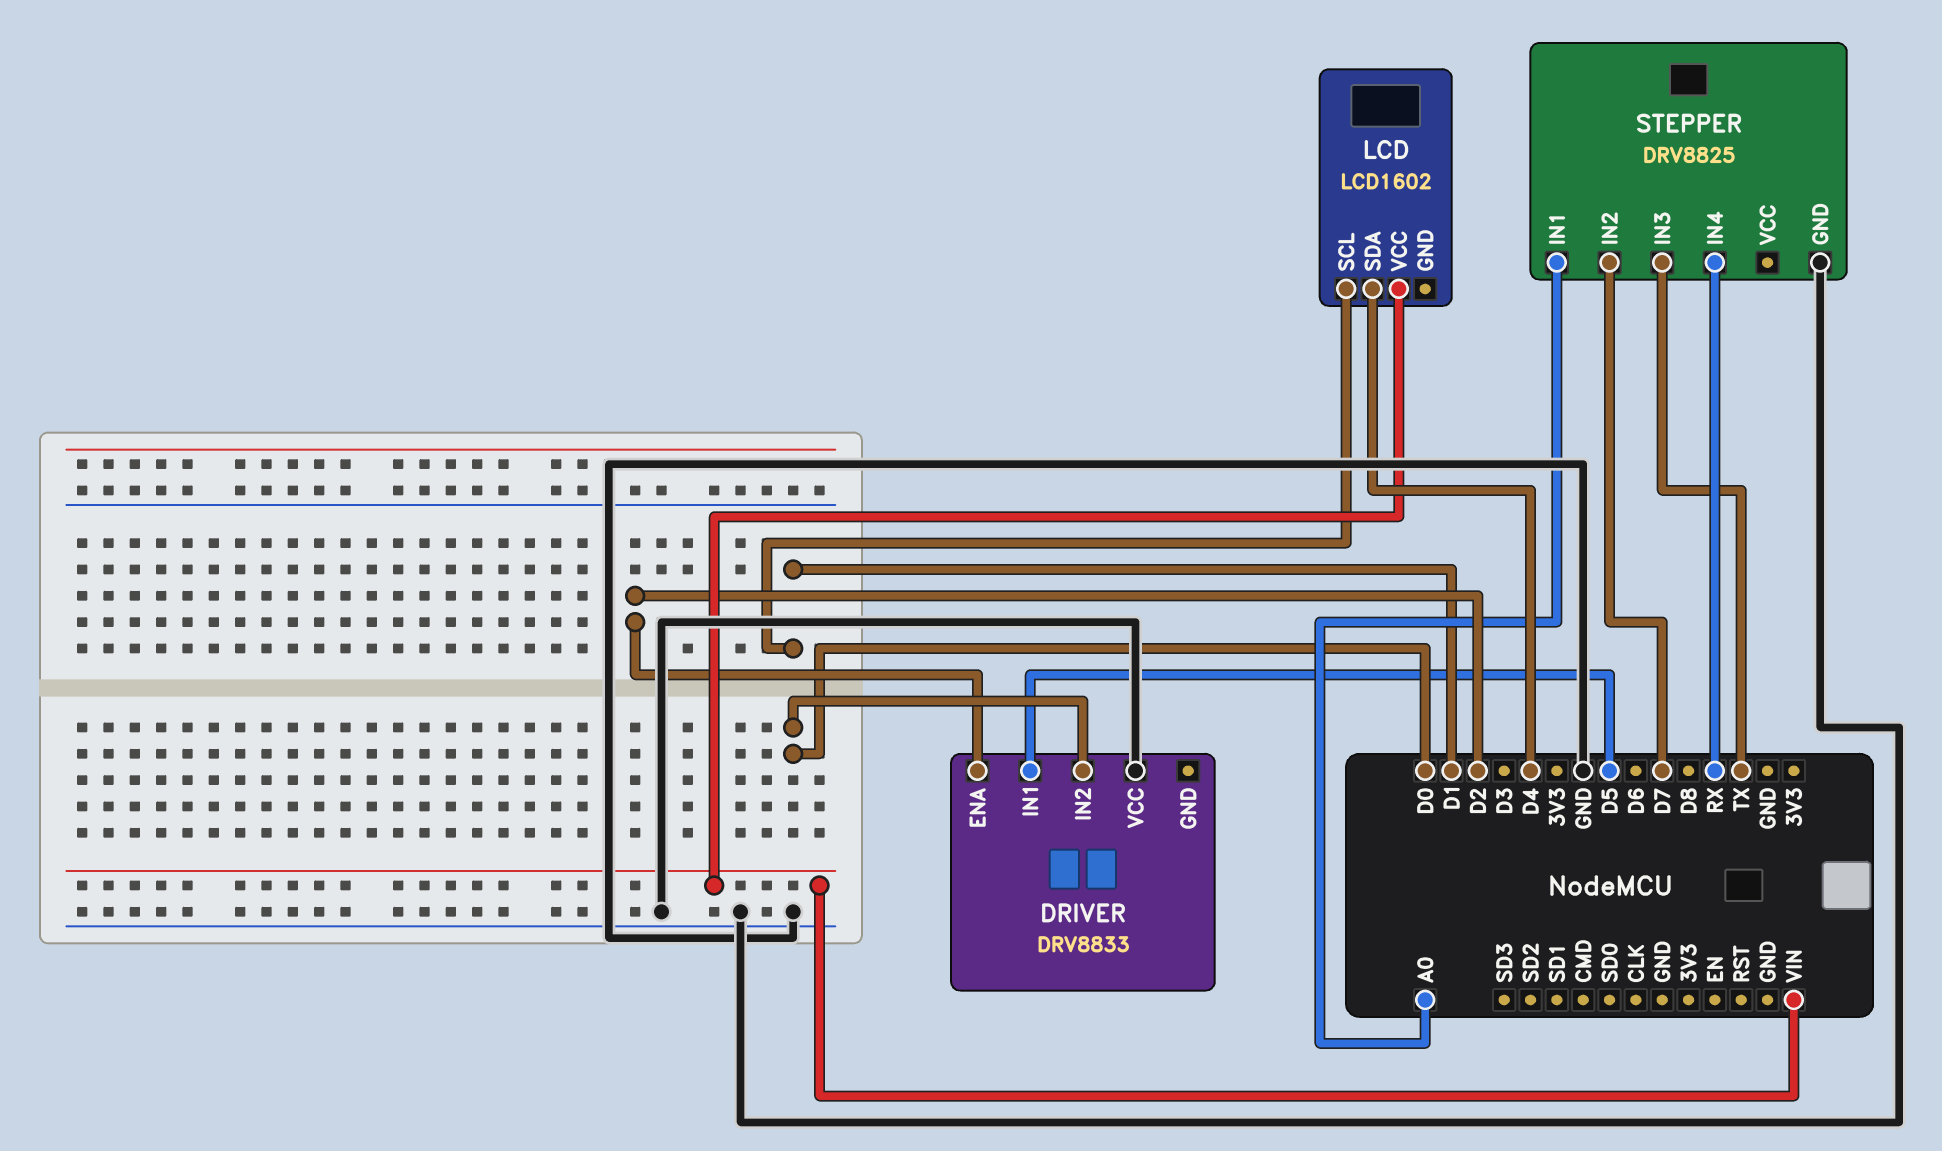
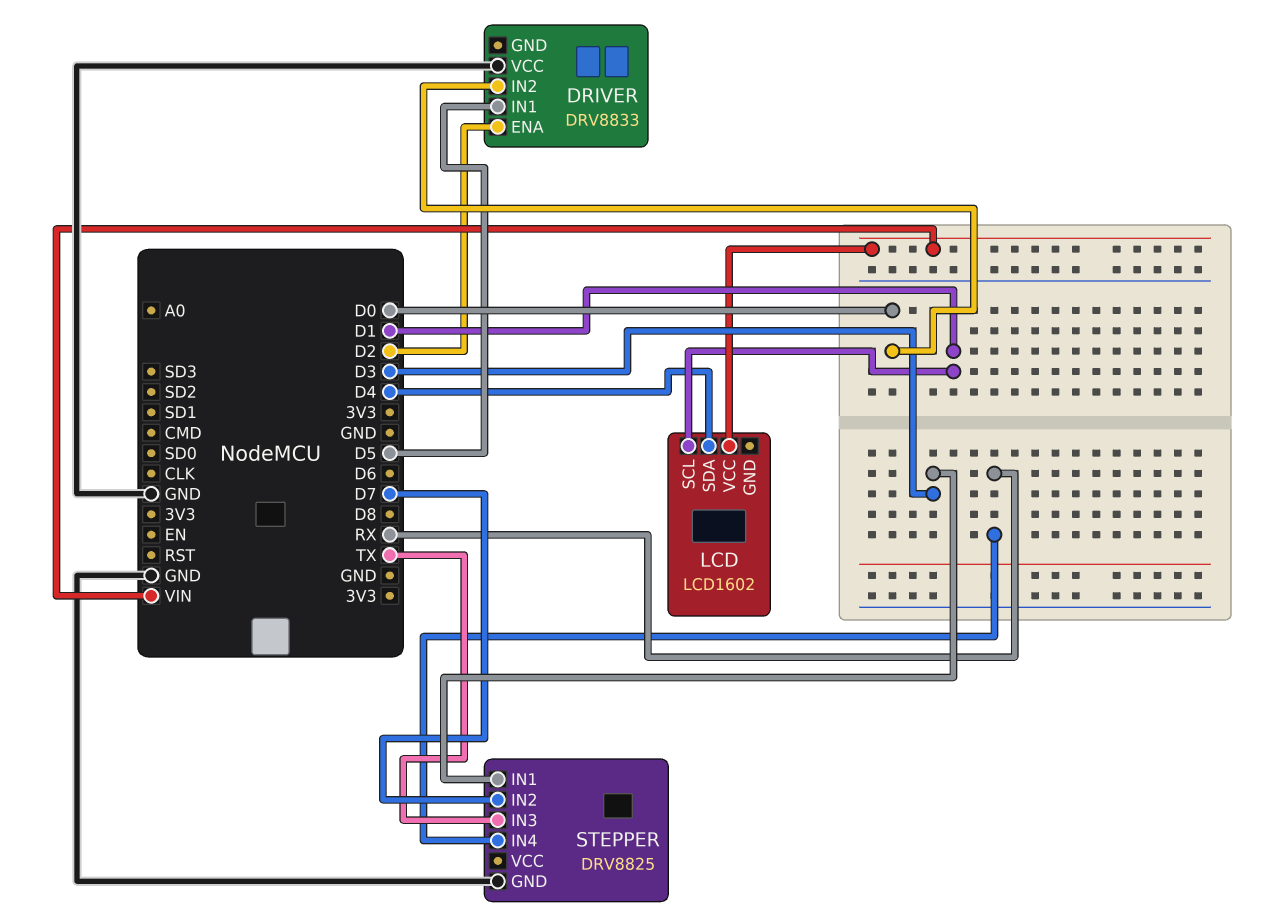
STEPPER pin IN1: A0 -> D3

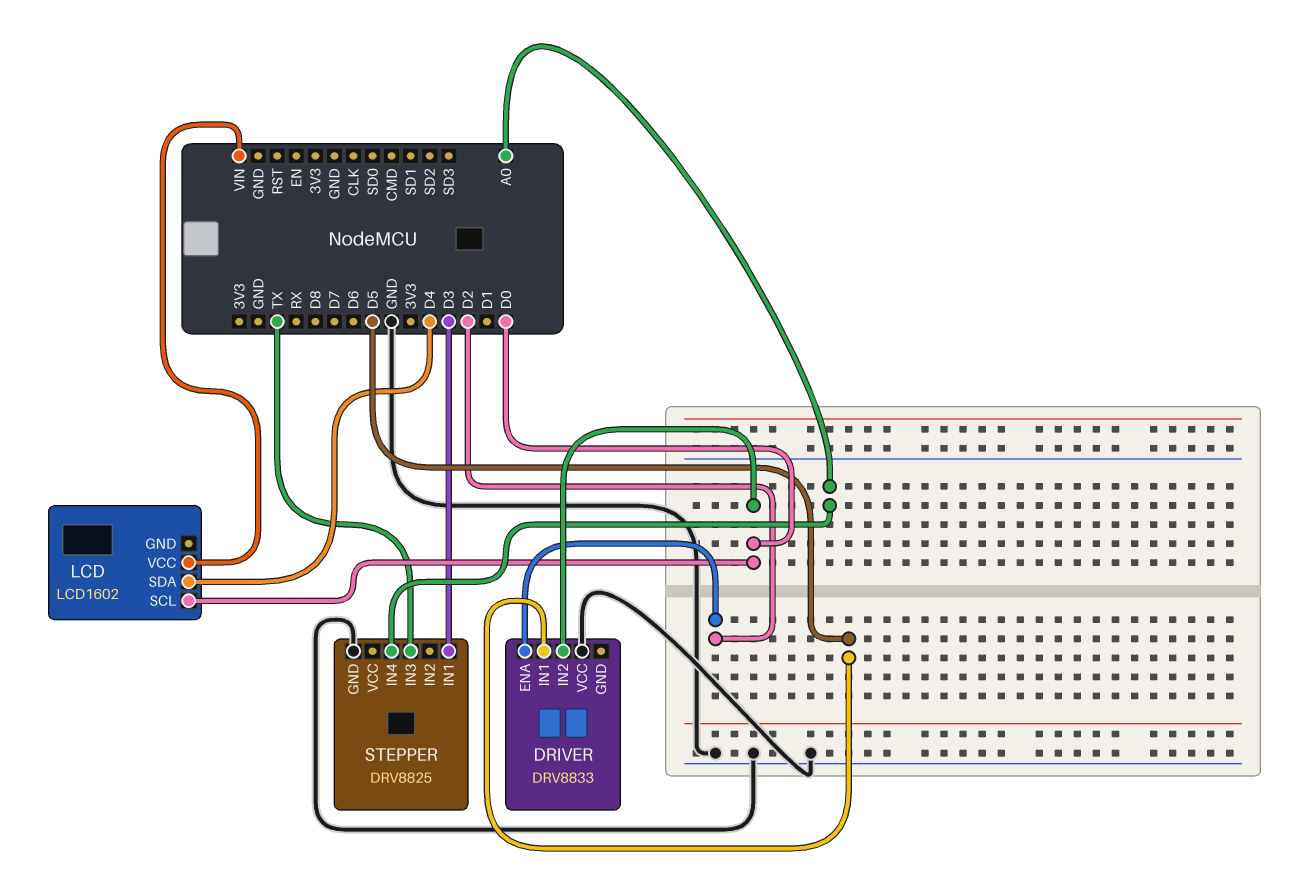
LCD pin SCL: D1 -> D0
STEPPER pin IN2: D7 -> none
STEPPER pin IN4: RX -> A0

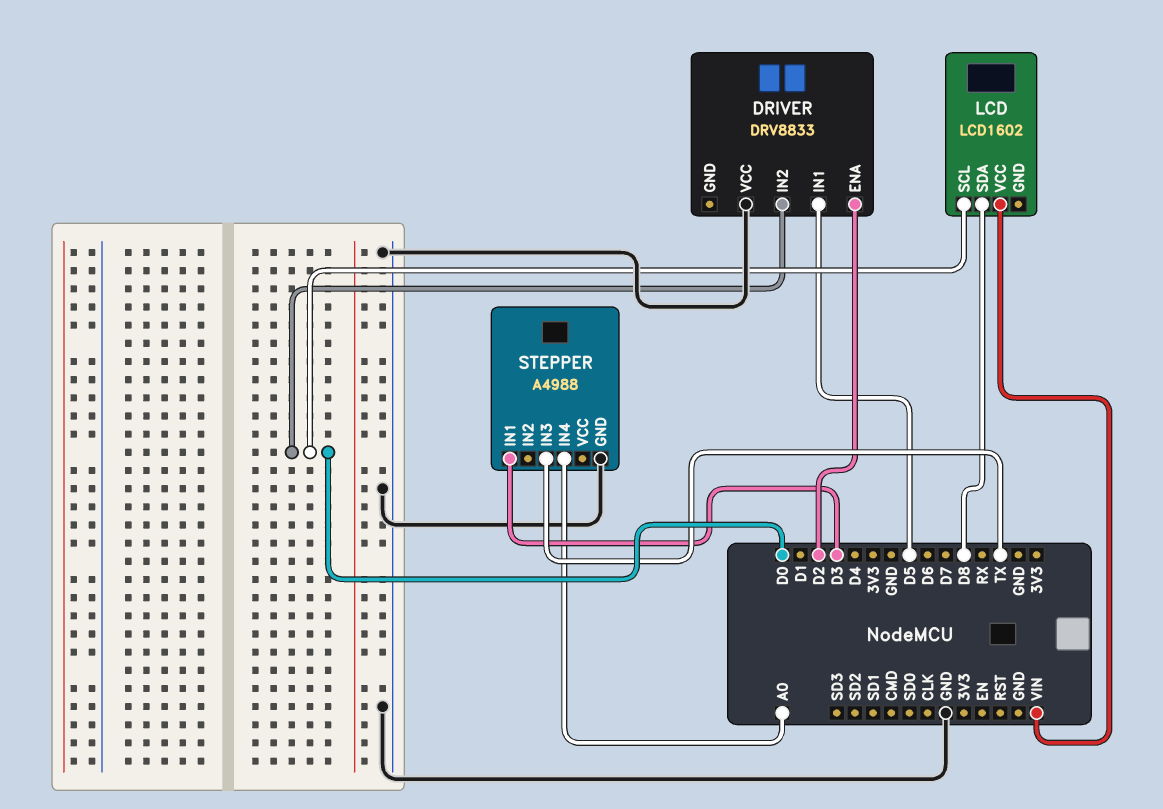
LCD pin SDA: D4 -> D8
STEPPER: DRV8825 -> A4988

